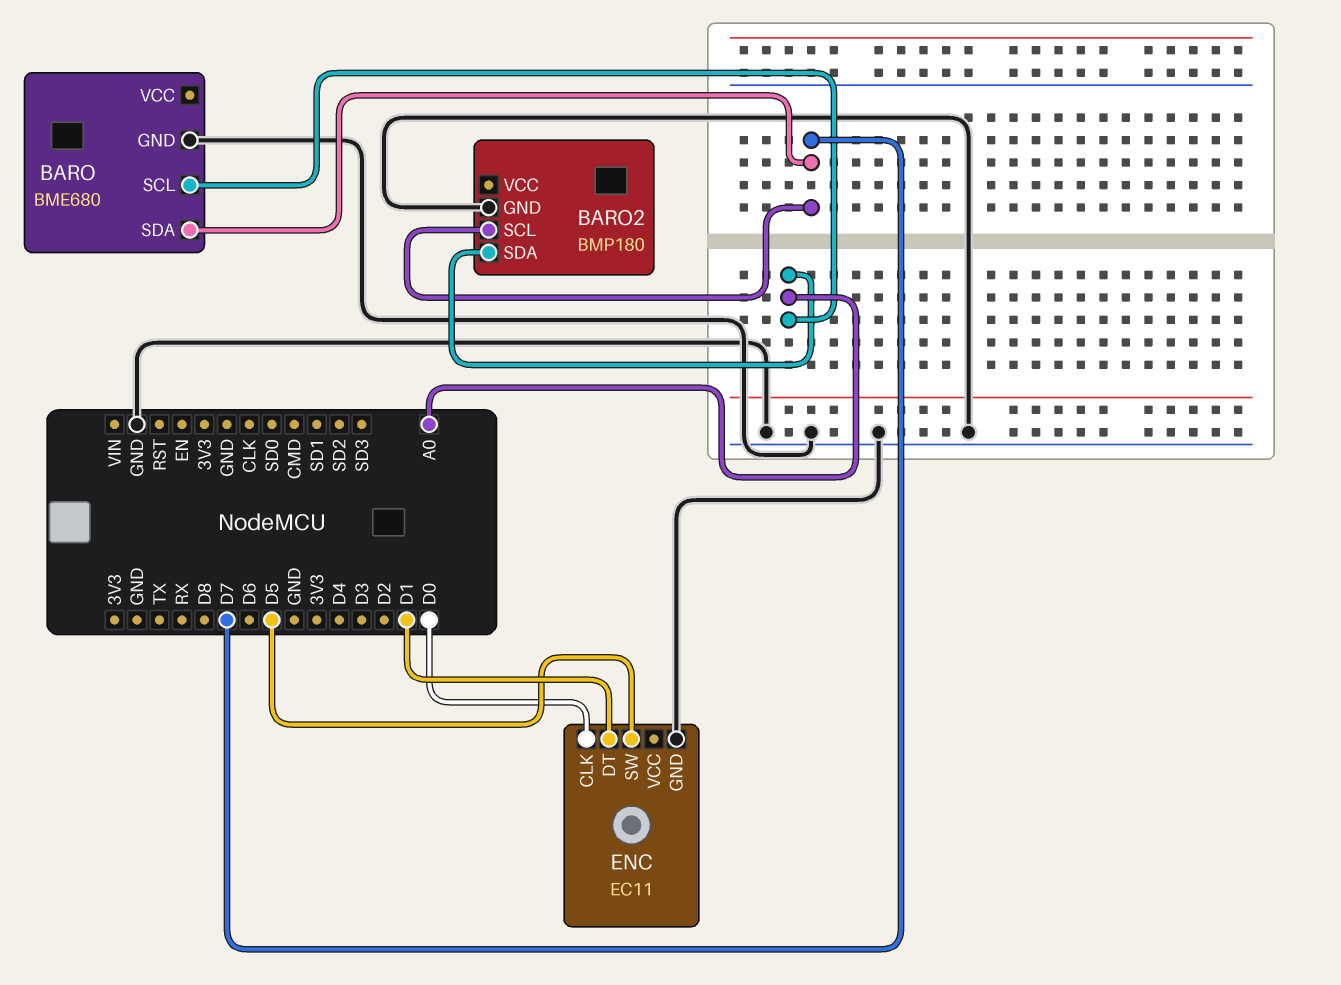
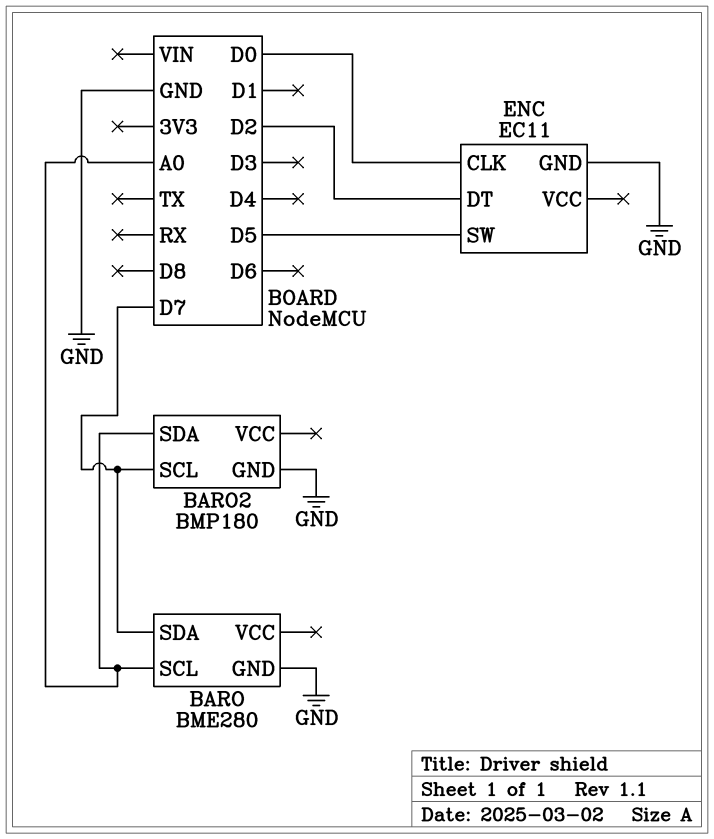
BARO: BME680 -> BME280
ENC pin DT: D1 -> D2

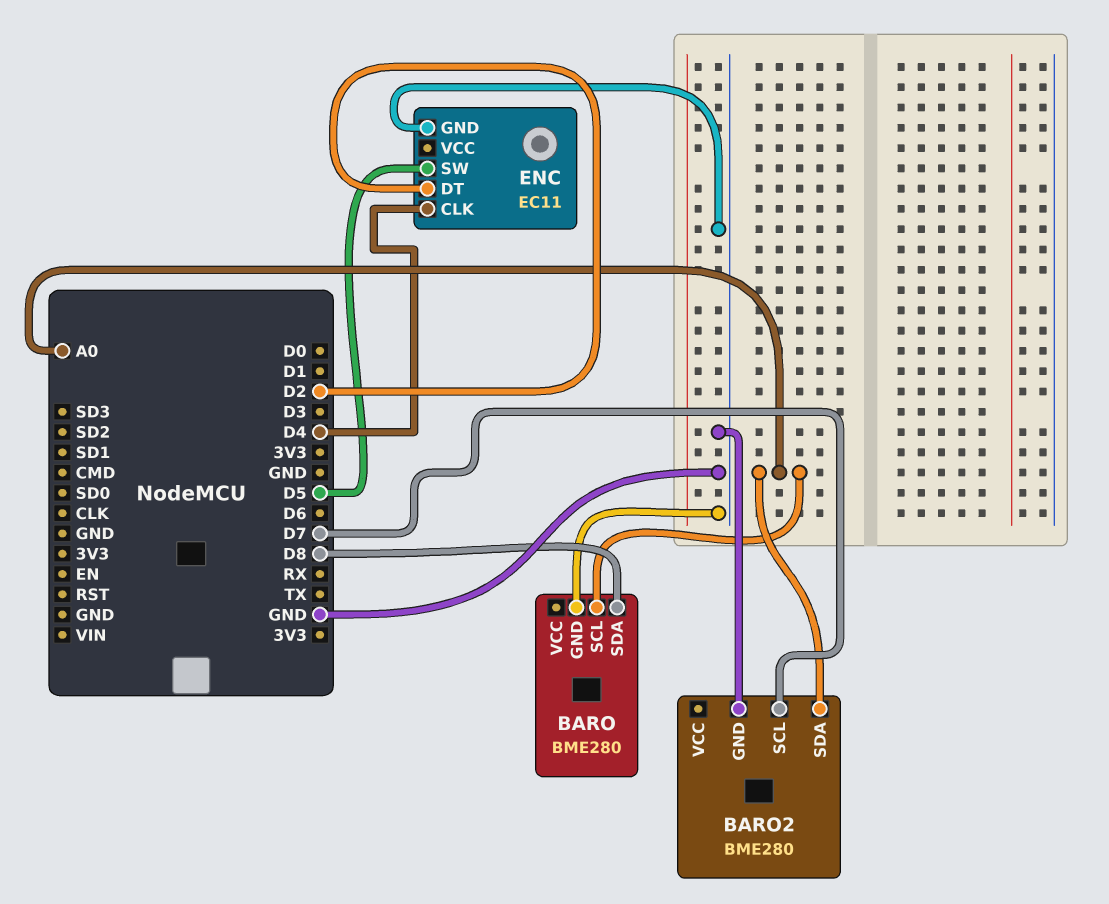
BARO pin SDA: D7 -> D8
BARO2: BMP180 -> BME280
ENC pin CLK: D0 -> D4

